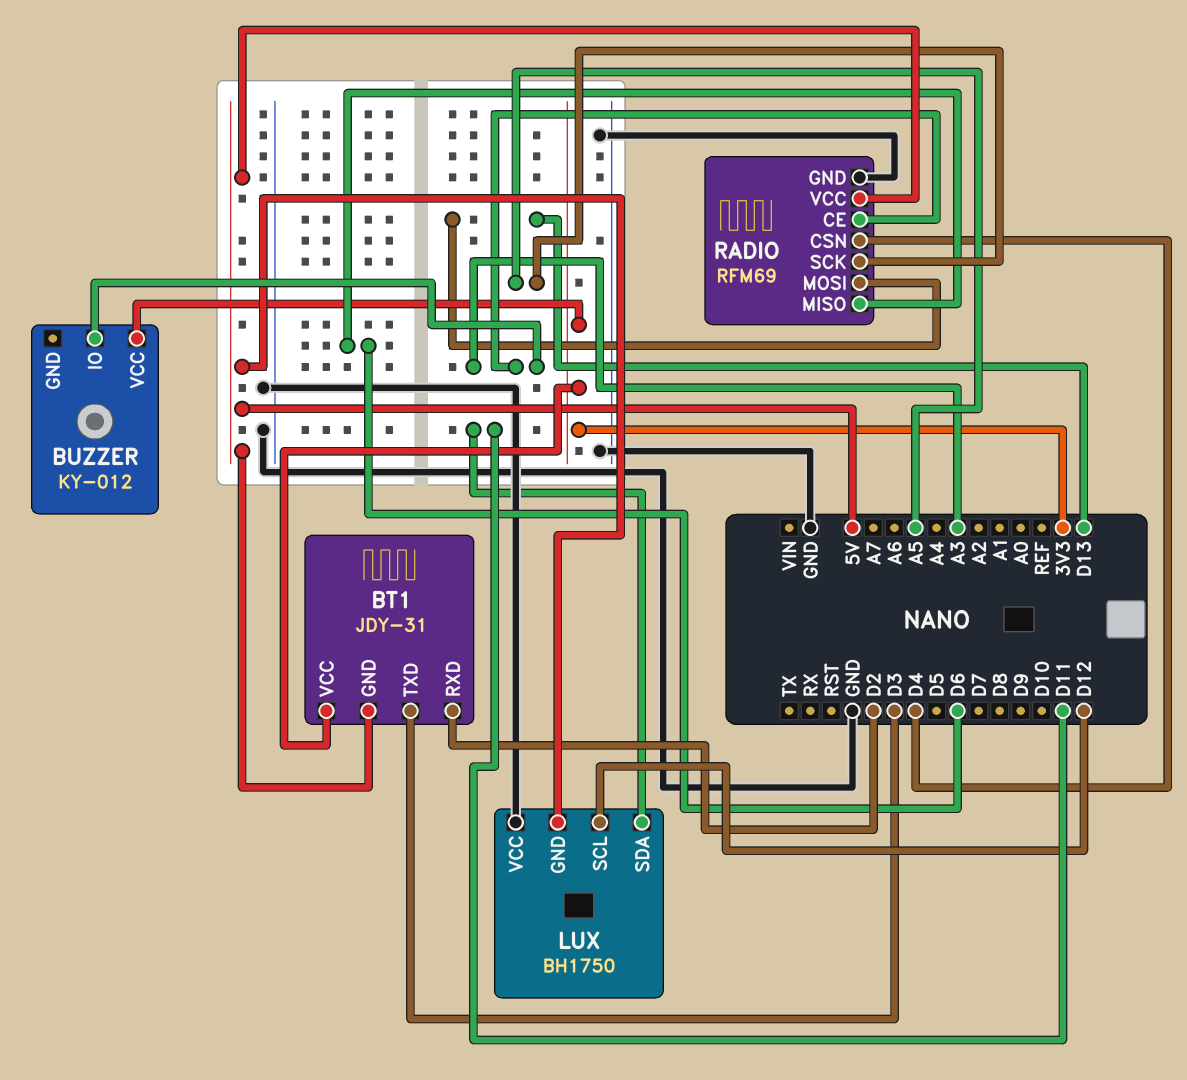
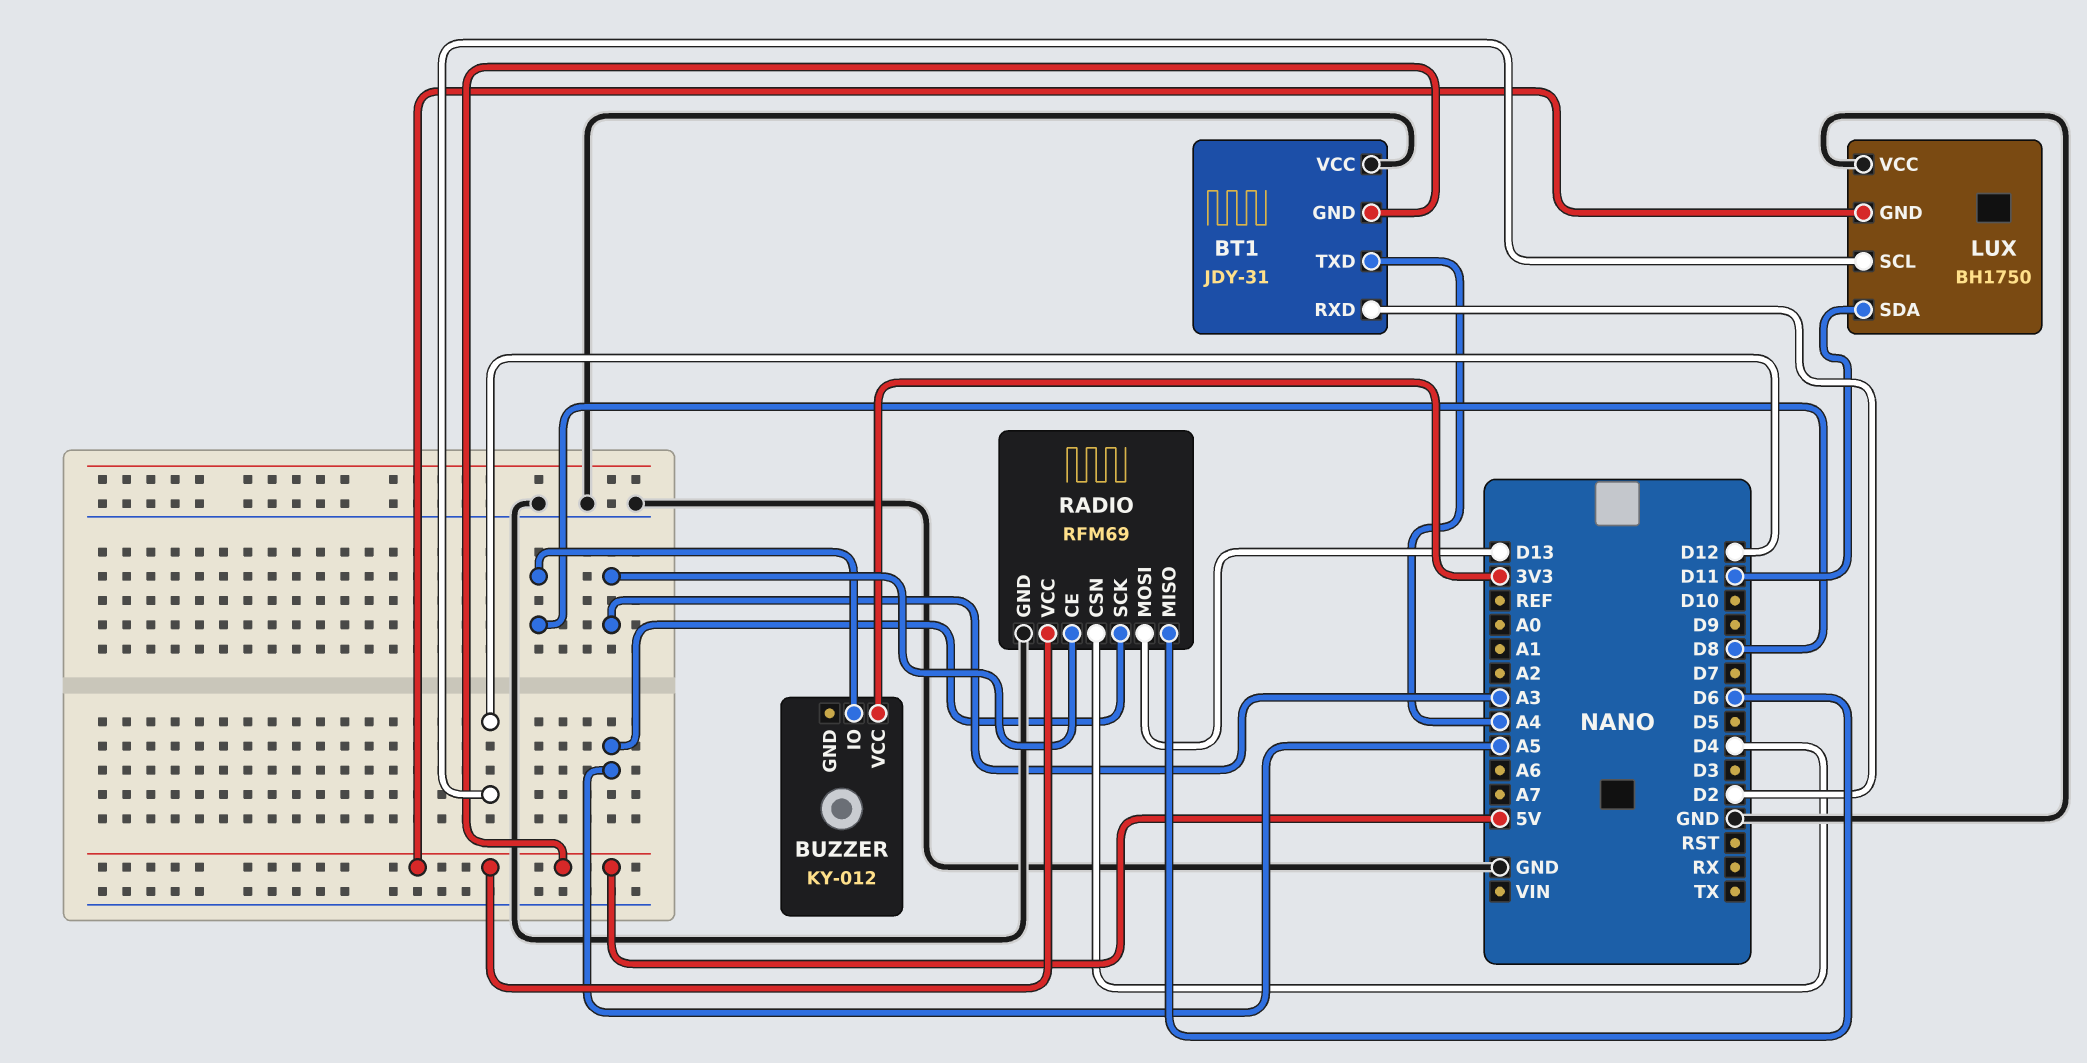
BT1 pin TXD: D3 -> A4
BT1 pin VCC: 3V3 -> GND
BUZZER pin IO: A3 -> D8

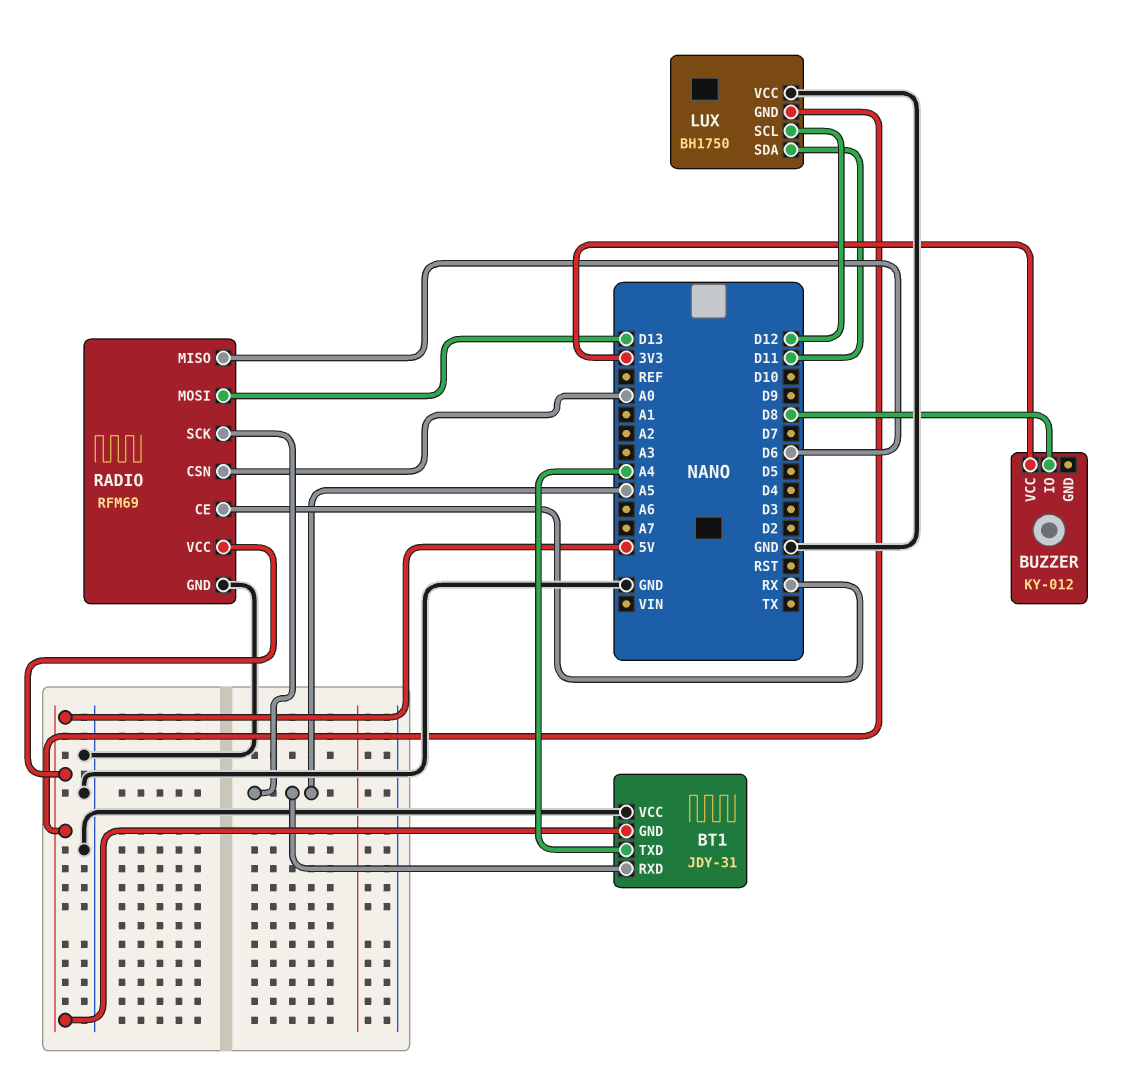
BT1 pin RXD: D2 -> A5
RADIO pin CE: A3 -> RX
RADIO pin CSN: D4 -> A0

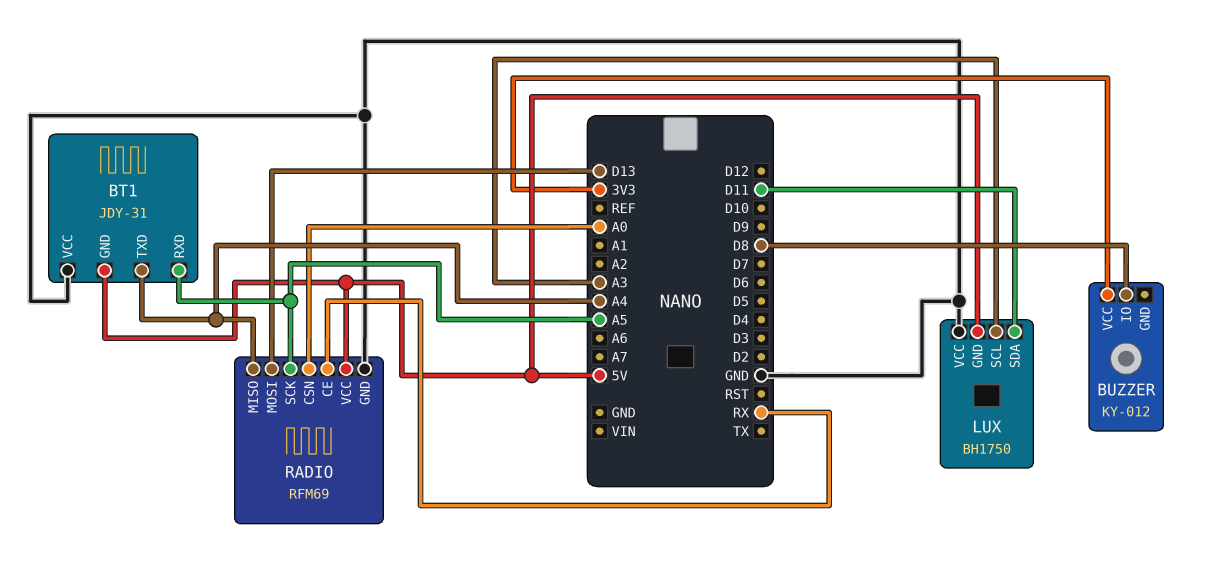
LUX pin SCL: D12 -> A3
RADIO pin MISO: D6 -> A4

